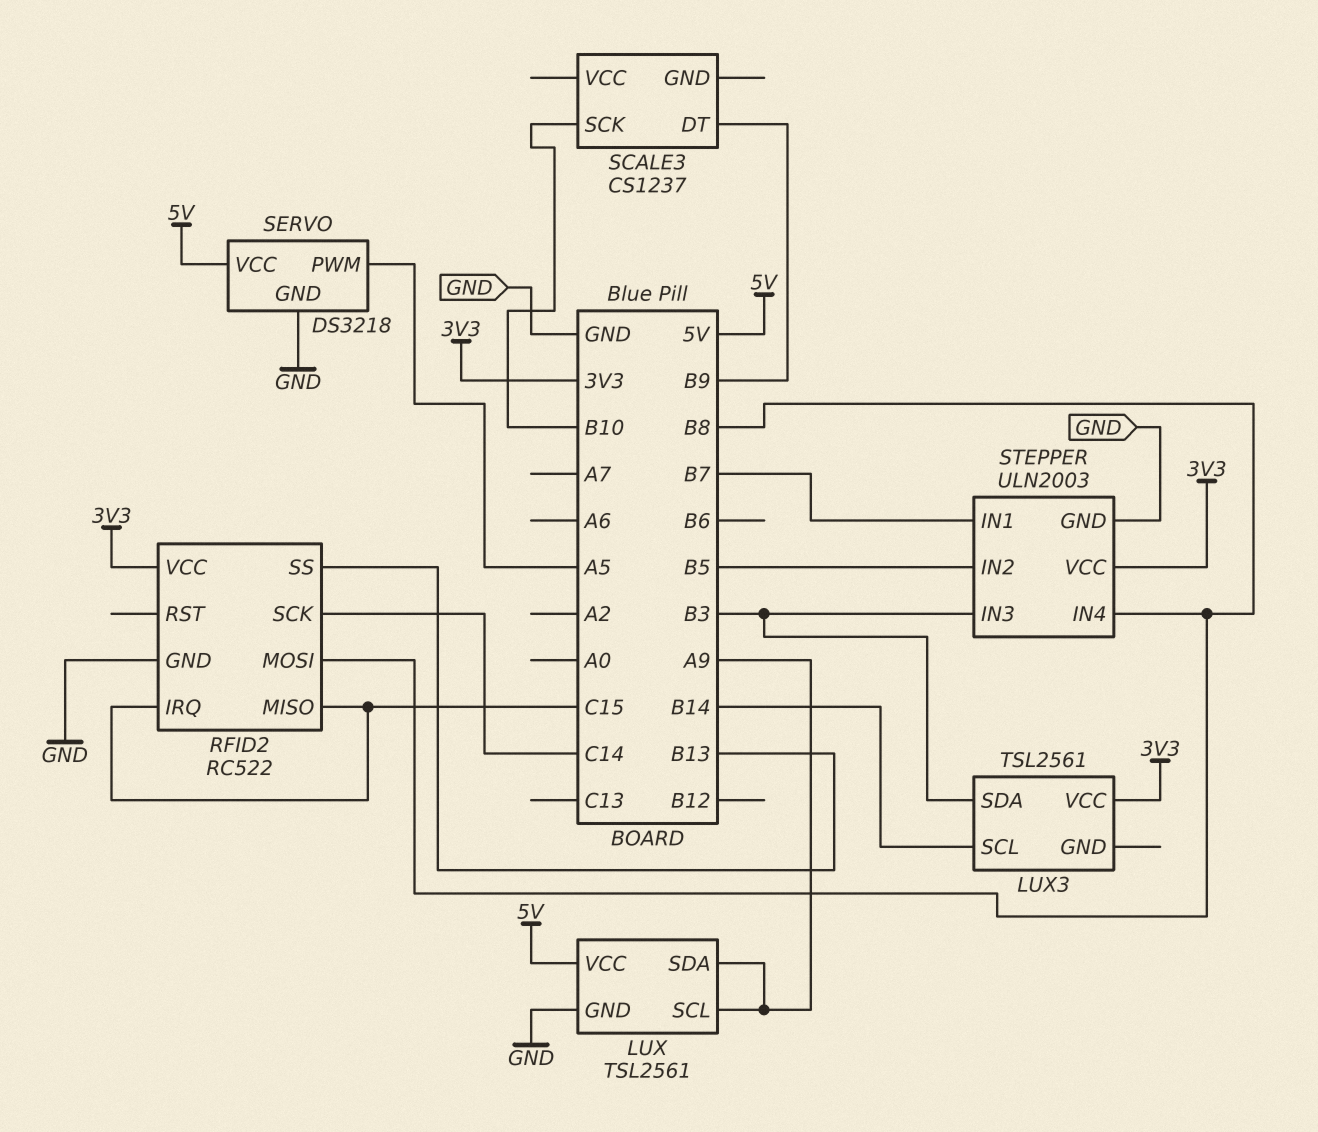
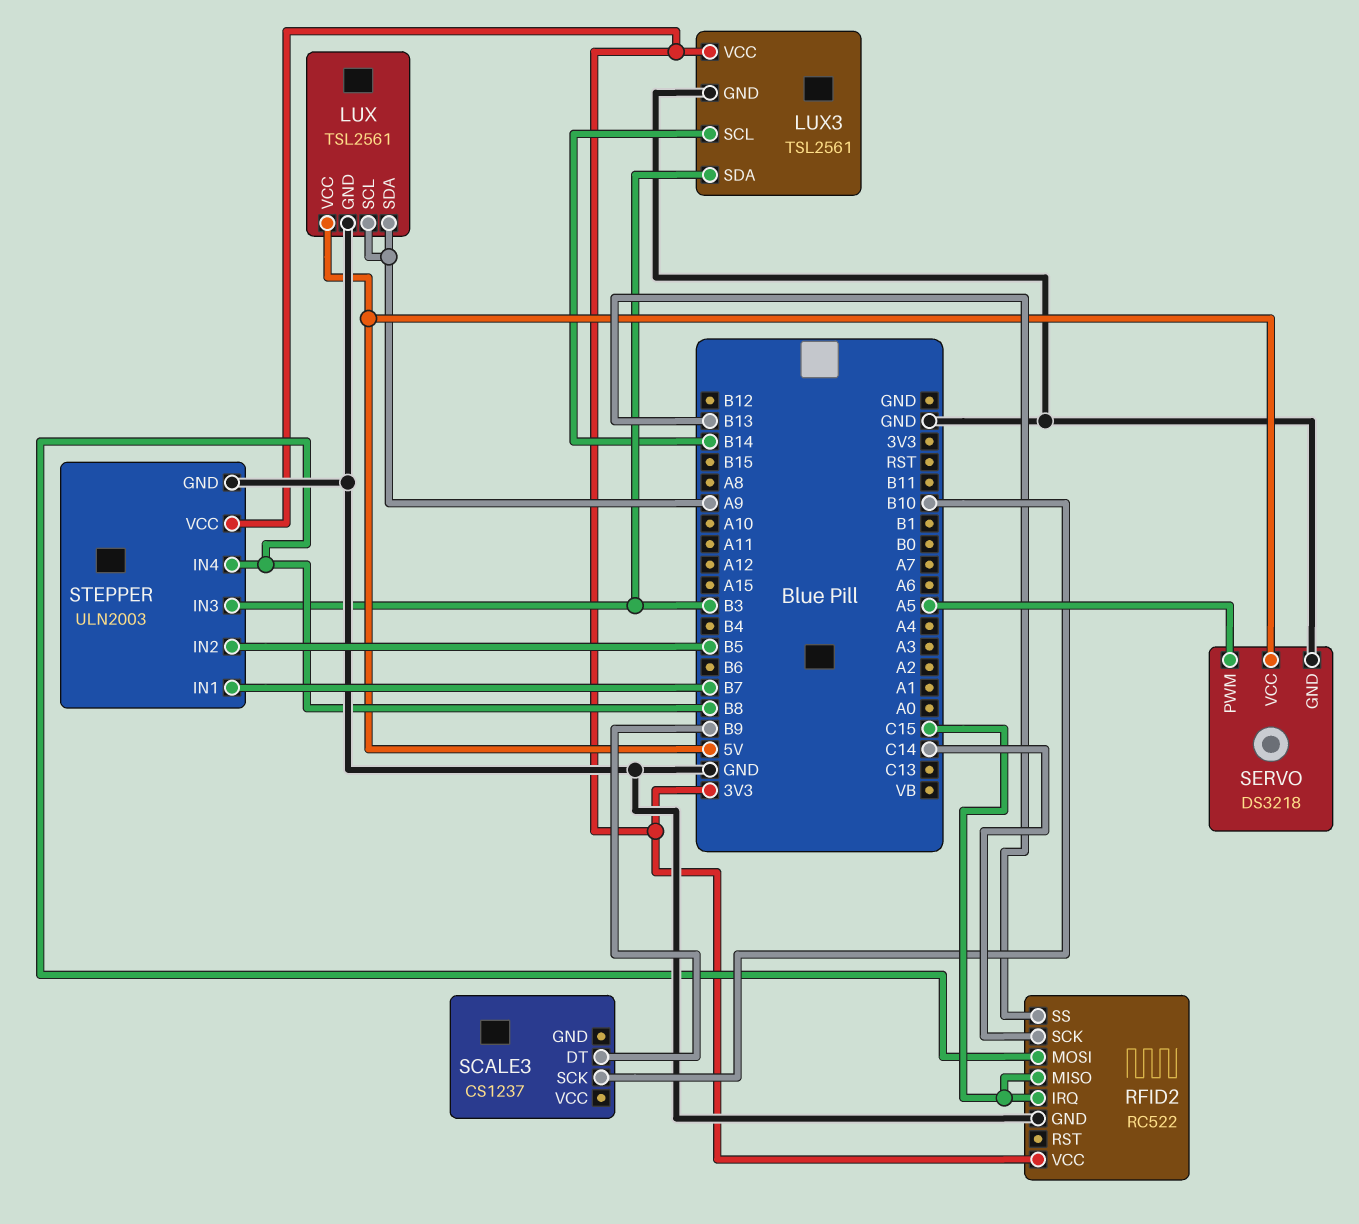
LUX3 pin GND: none -> GND

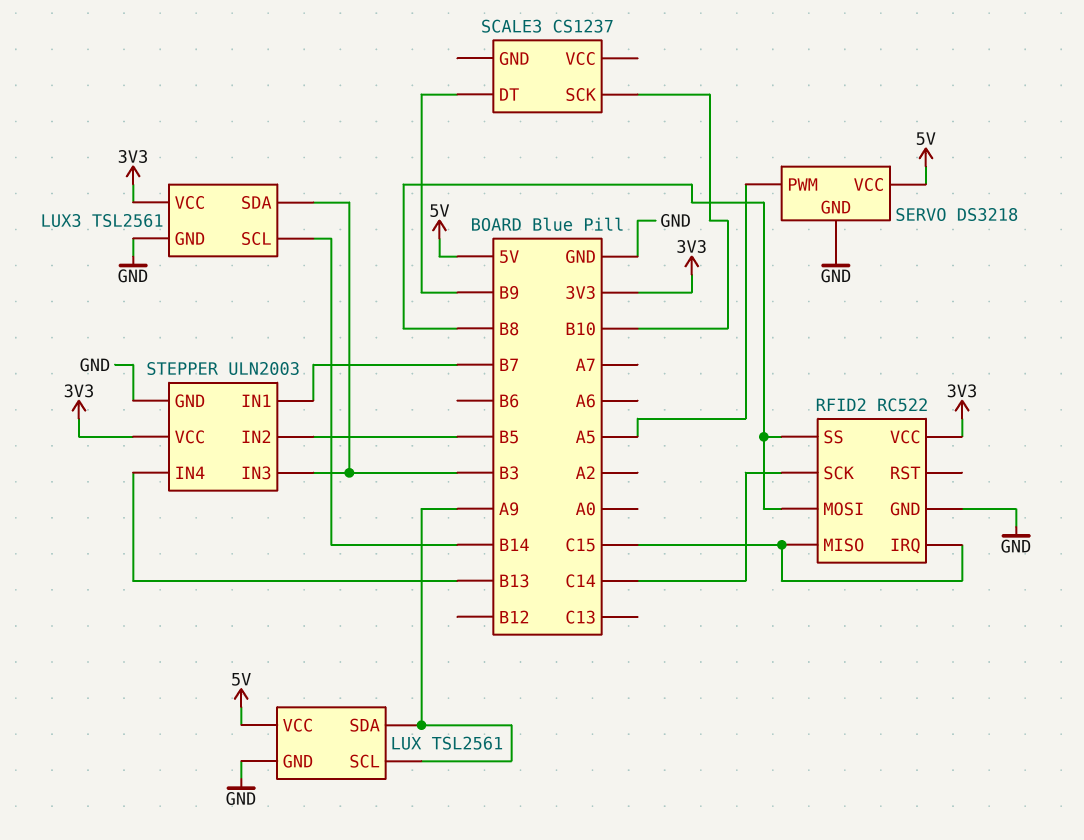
RFID2 pin SS: B13 -> B8
STEPPER pin IN4: B8 -> B13

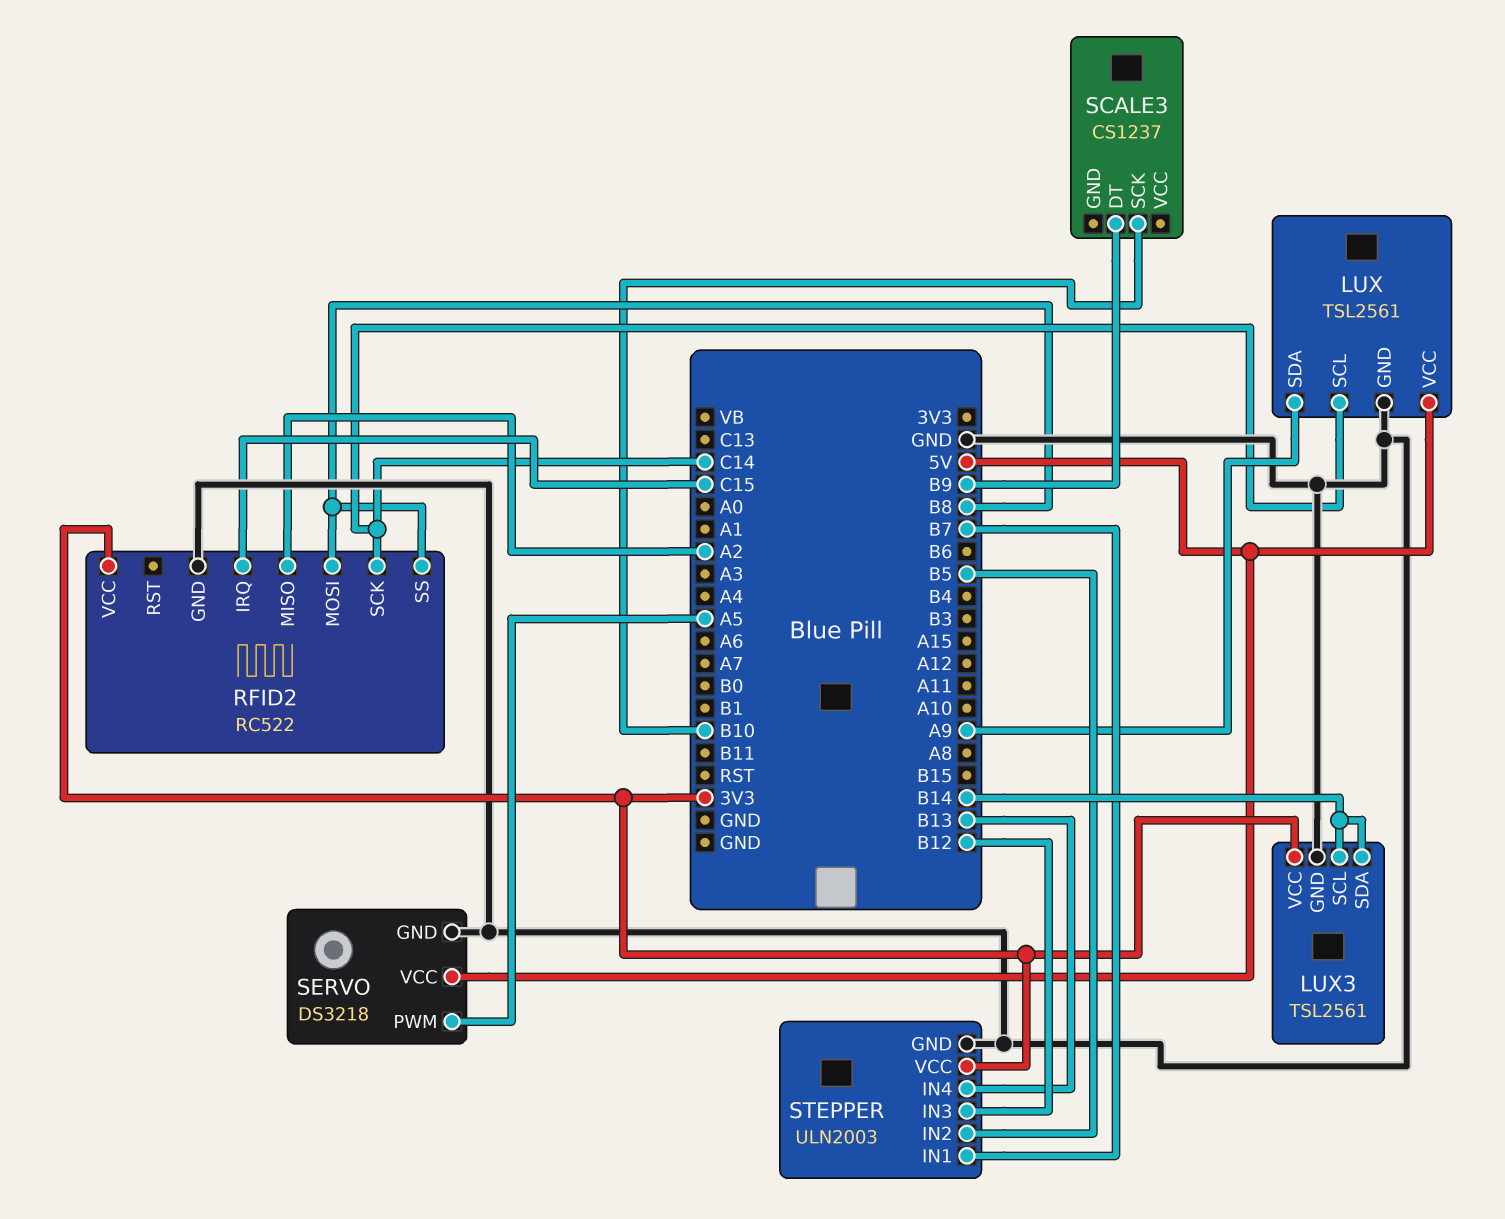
LUX pin SCL: A9 -> C14
LUX3 pin SDA: B3 -> B14
RFID2 pin MISO: C15 -> A2
STEPPER pin IN3: B3 -> B12

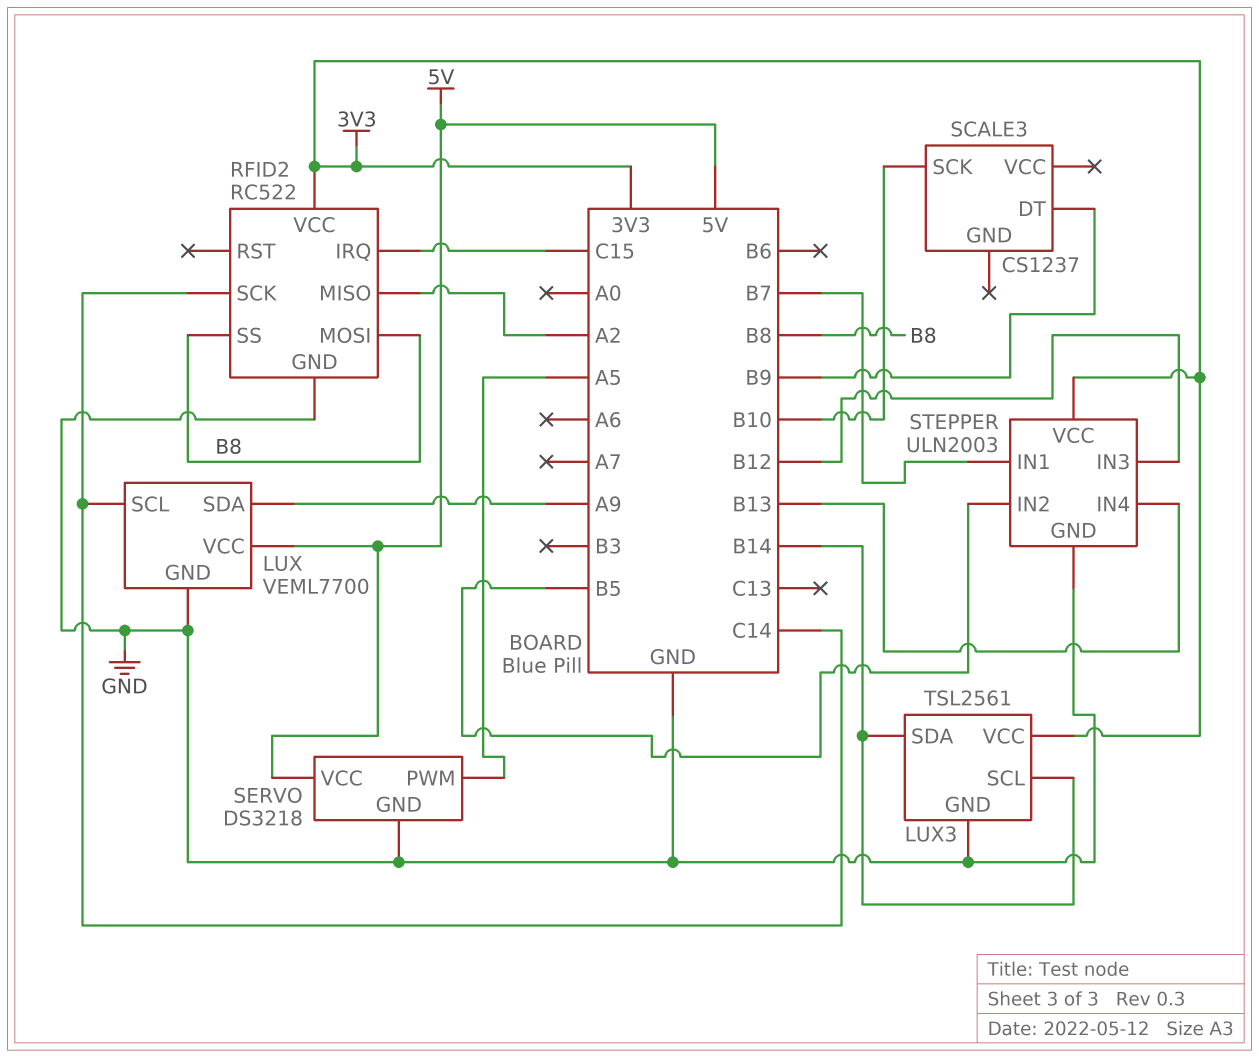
LUX: TSL2561 -> VEML7700

